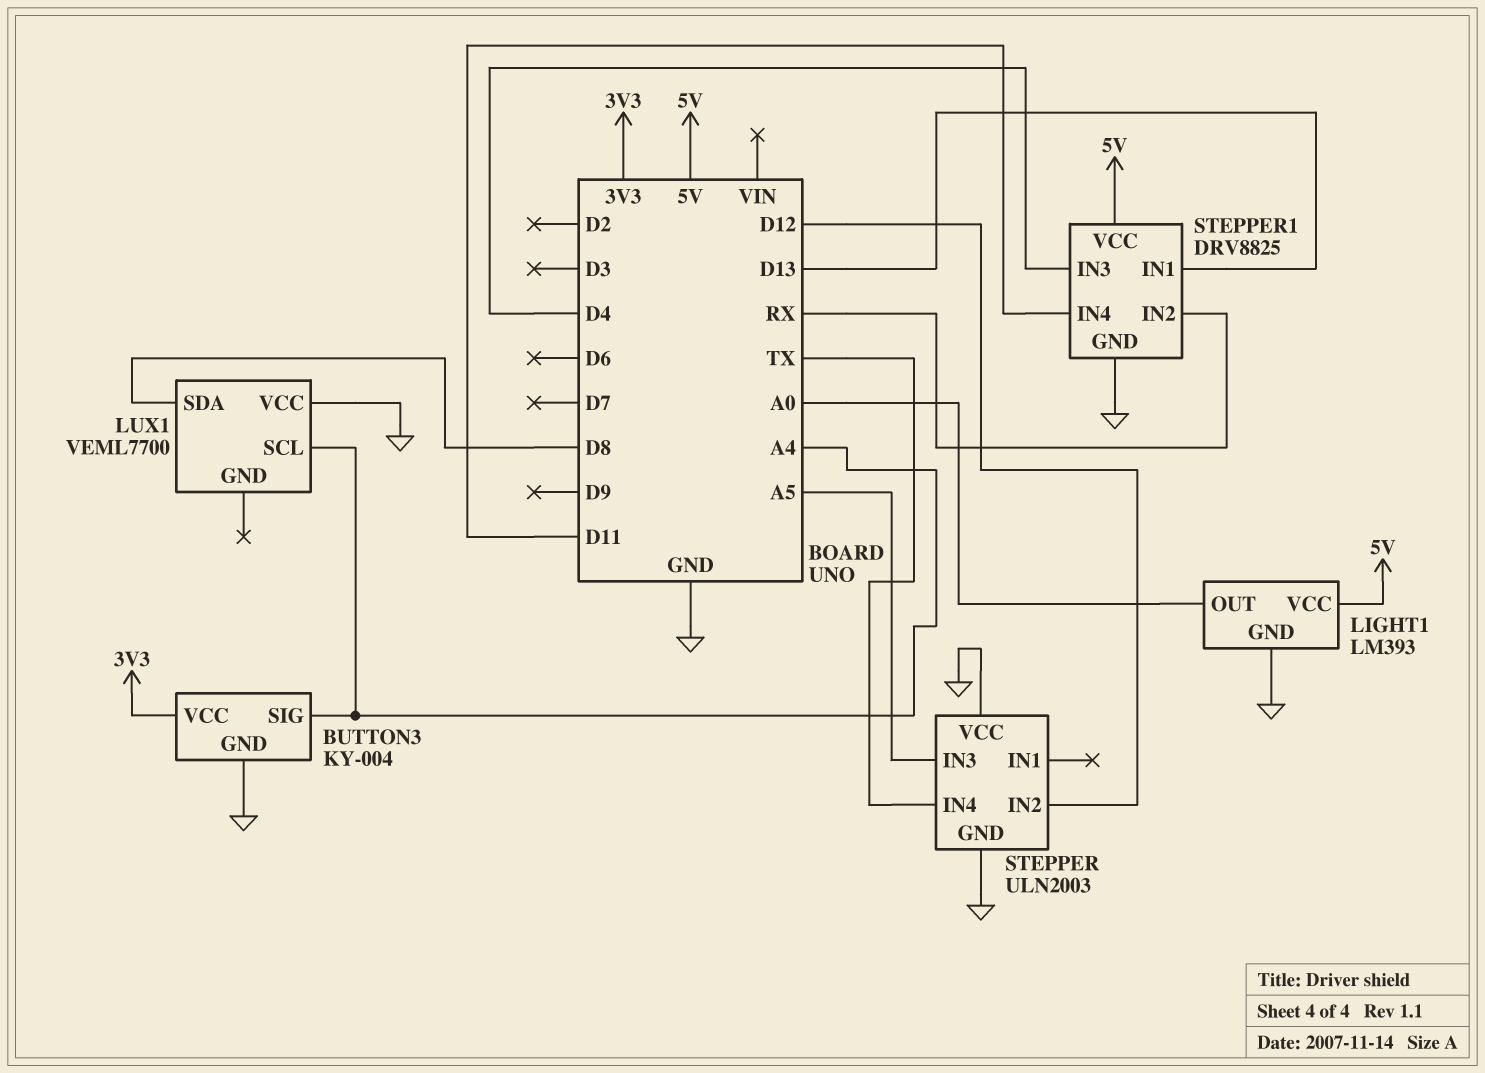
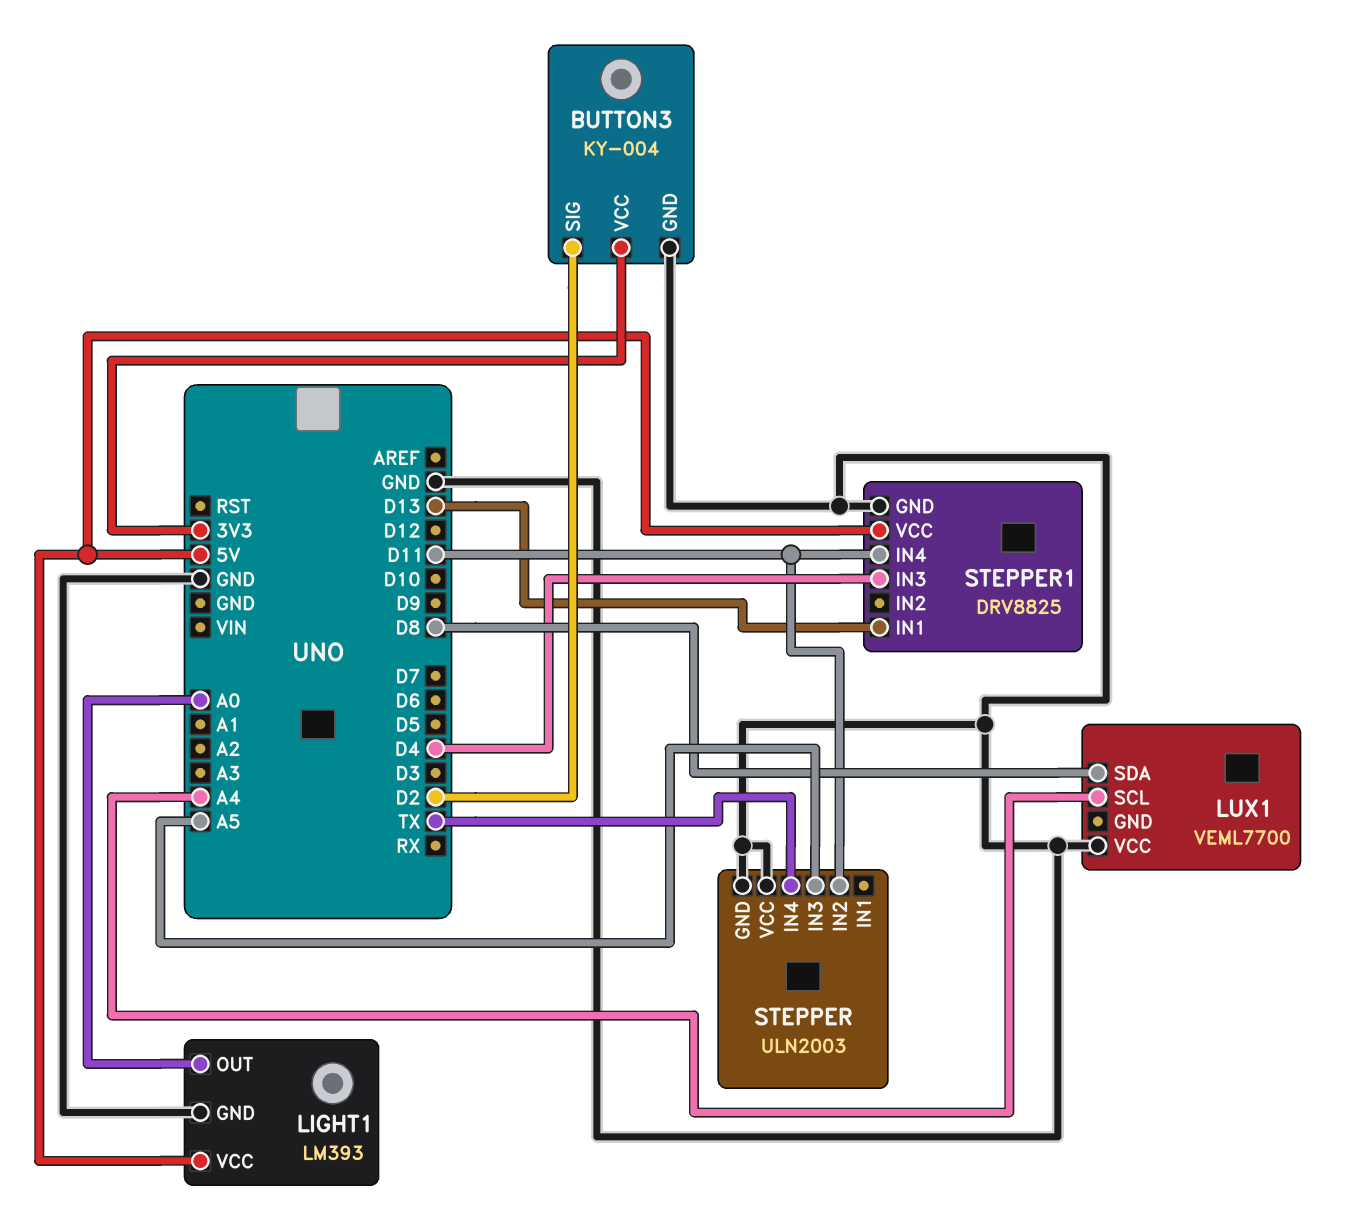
BUTTON3 pin SIG: A4 -> D2
STEPPER pin IN2: D12 -> D11
STEPPER1 pin IN2: RX -> none

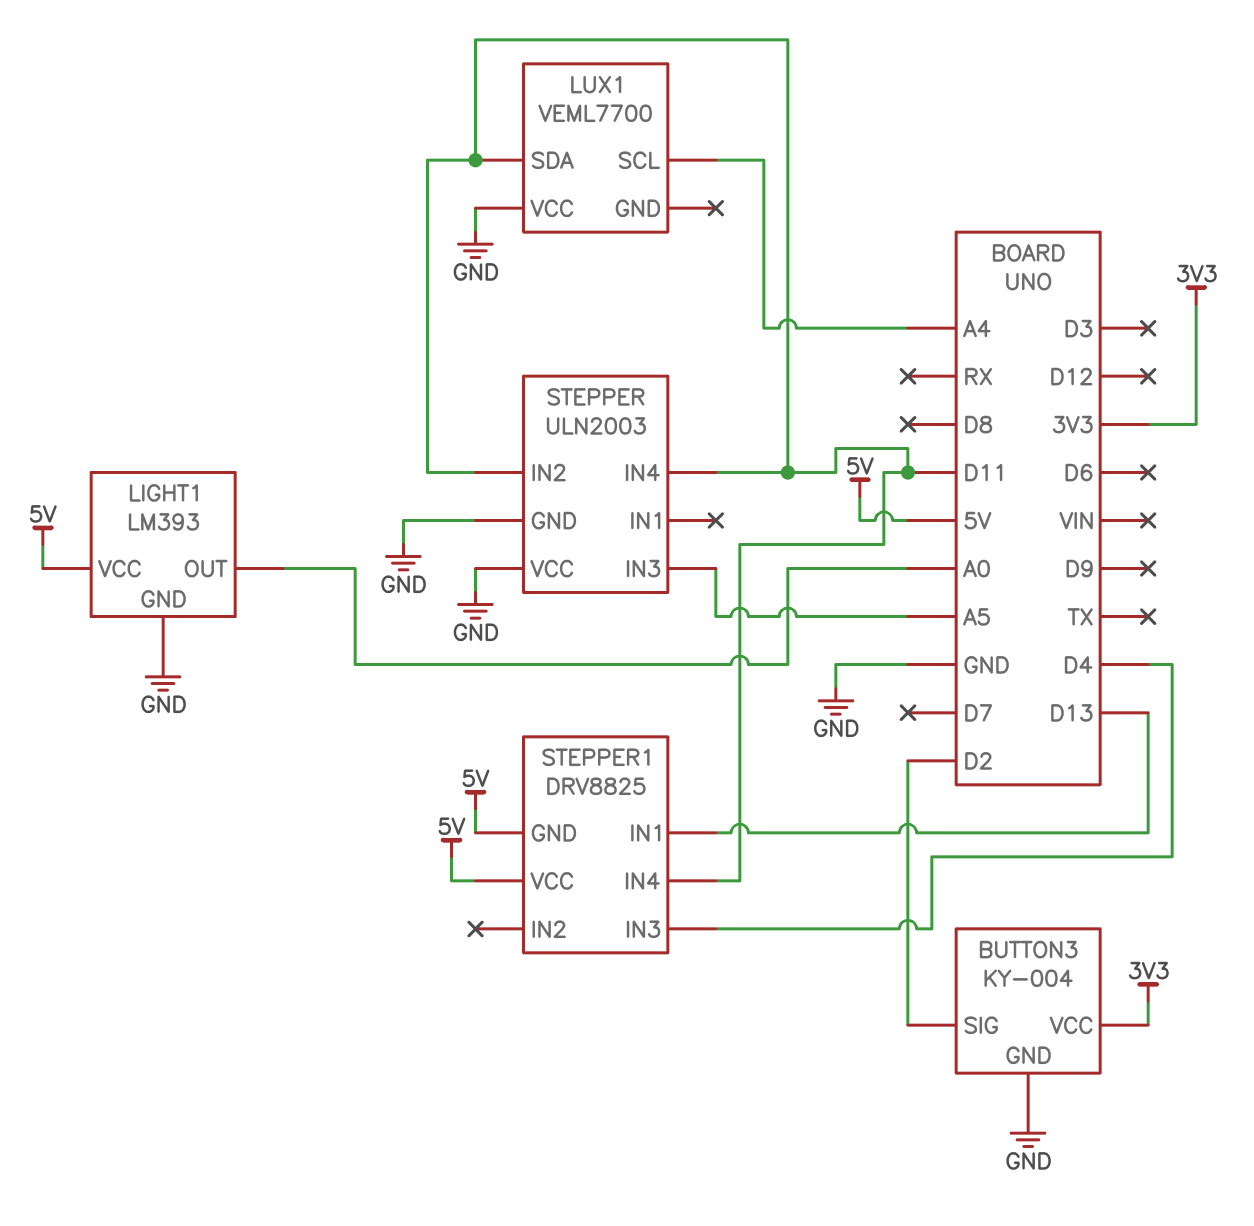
LUX1 pin SDA: D8 -> D11
STEPPER pin IN4: TX -> D11
STEPPER1 pin GND: GND -> 5V

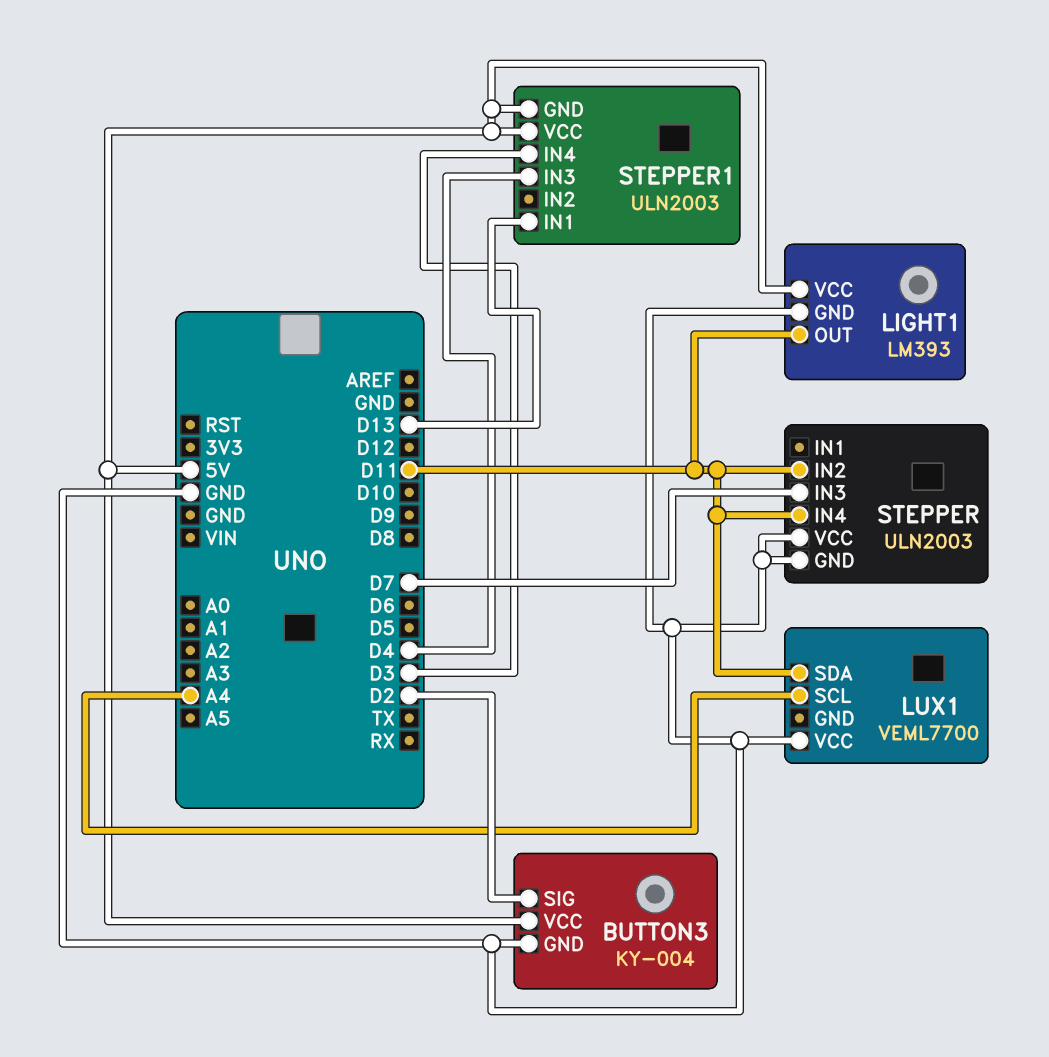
BUTTON3 pin VCC: 3V3 -> 5V
LIGHT1 pin OUT: A0 -> D11
STEPPER pin IN3: A5 -> D7
STEPPER1: DRV8825 -> ULN2003
STEPPER1 pin IN4: D11 -> D3

